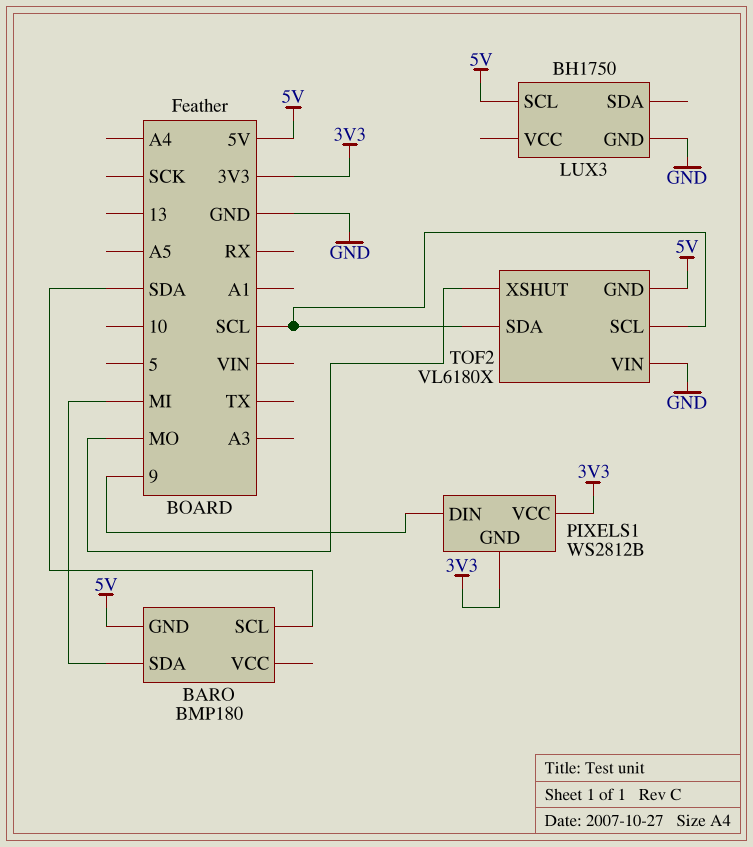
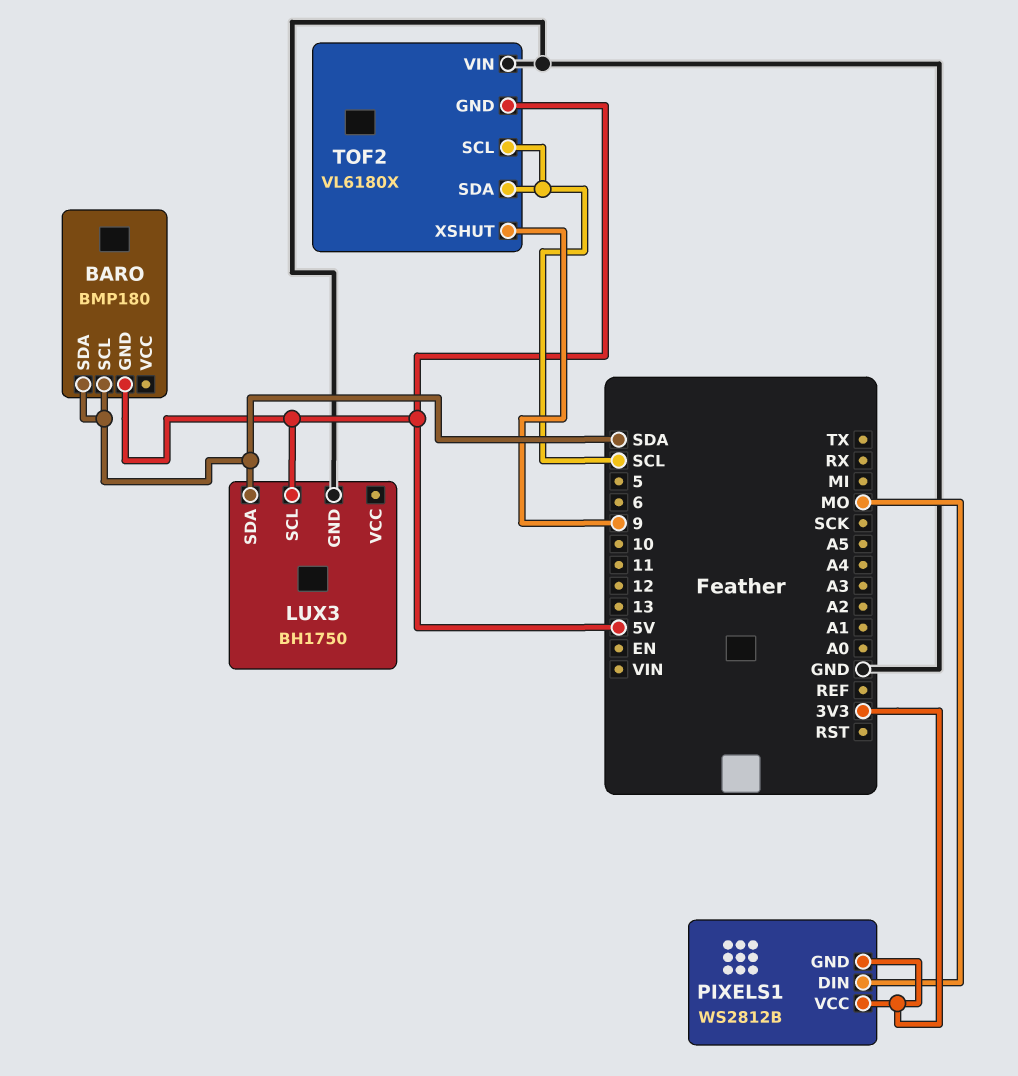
BARO pin SDA: MI -> SDA
LUX3 pin SDA: none -> SDA
PIXELS1 pin DIN: 9 -> MO
TOF2 pin XSHUT: MO -> 9

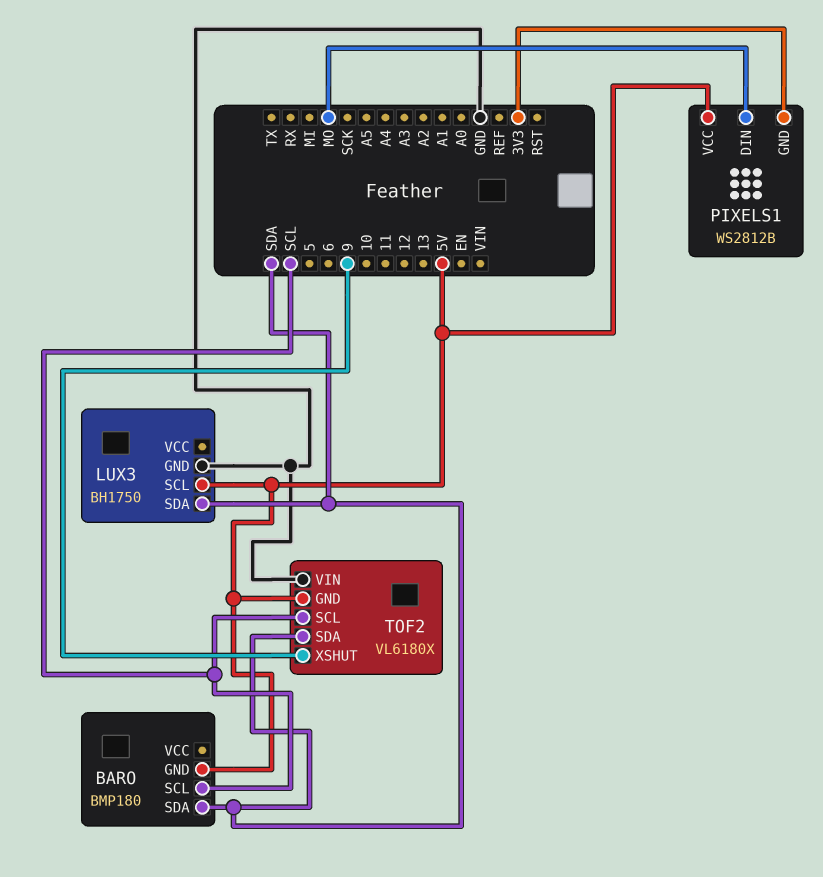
BARO pin SCL: SDA -> SCL
PIXELS1 pin VCC: 3V3 -> 5V
TOF2 pin SDA: SCL -> SDA

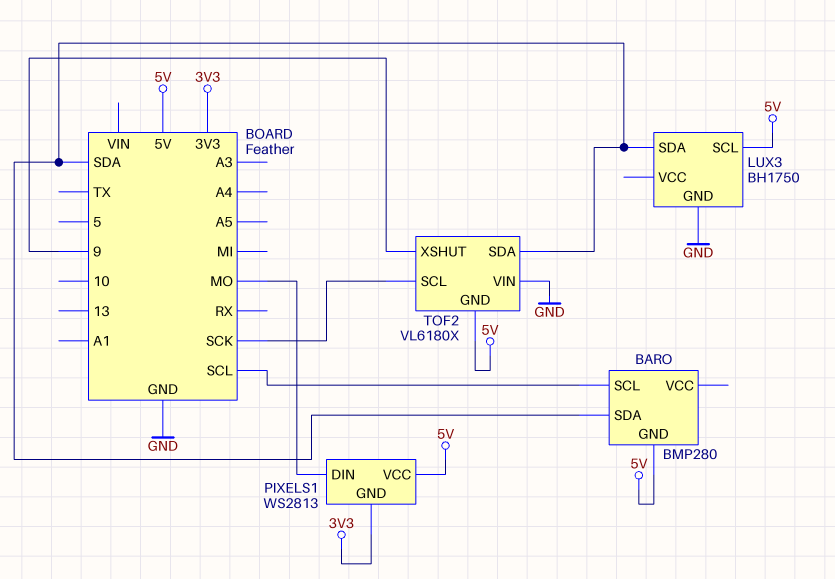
BARO: BMP180 -> BMP280
PIXELS1: WS2812B -> WS2813
TOF2 pin SCL: SCL -> SCK

